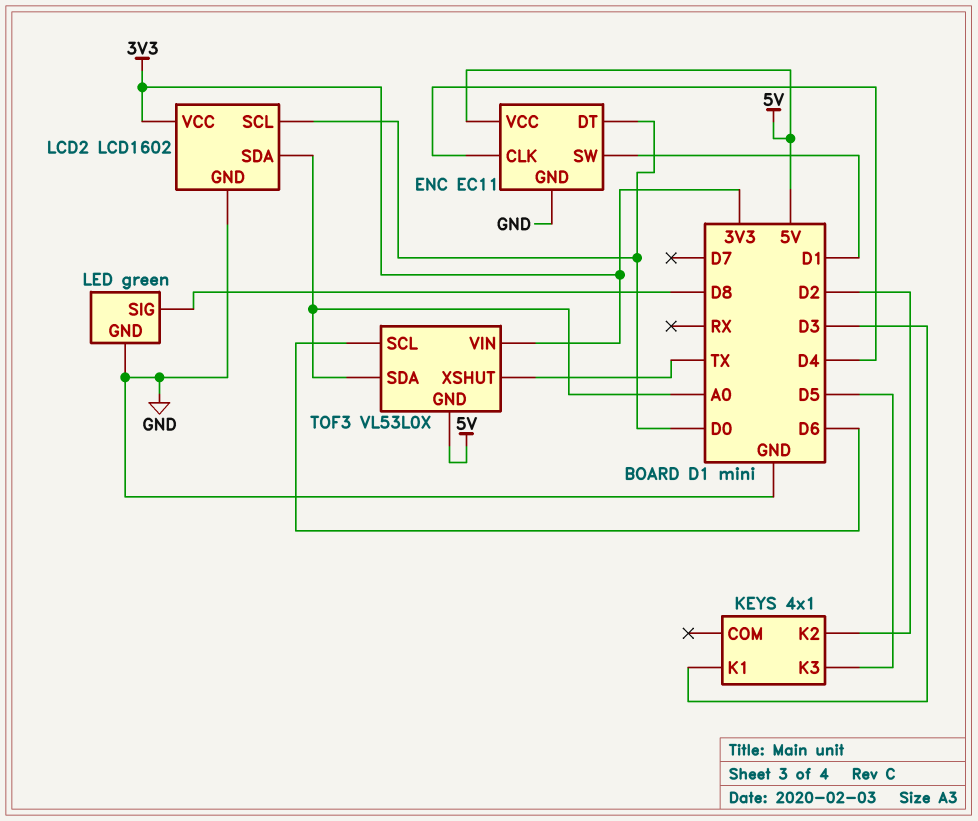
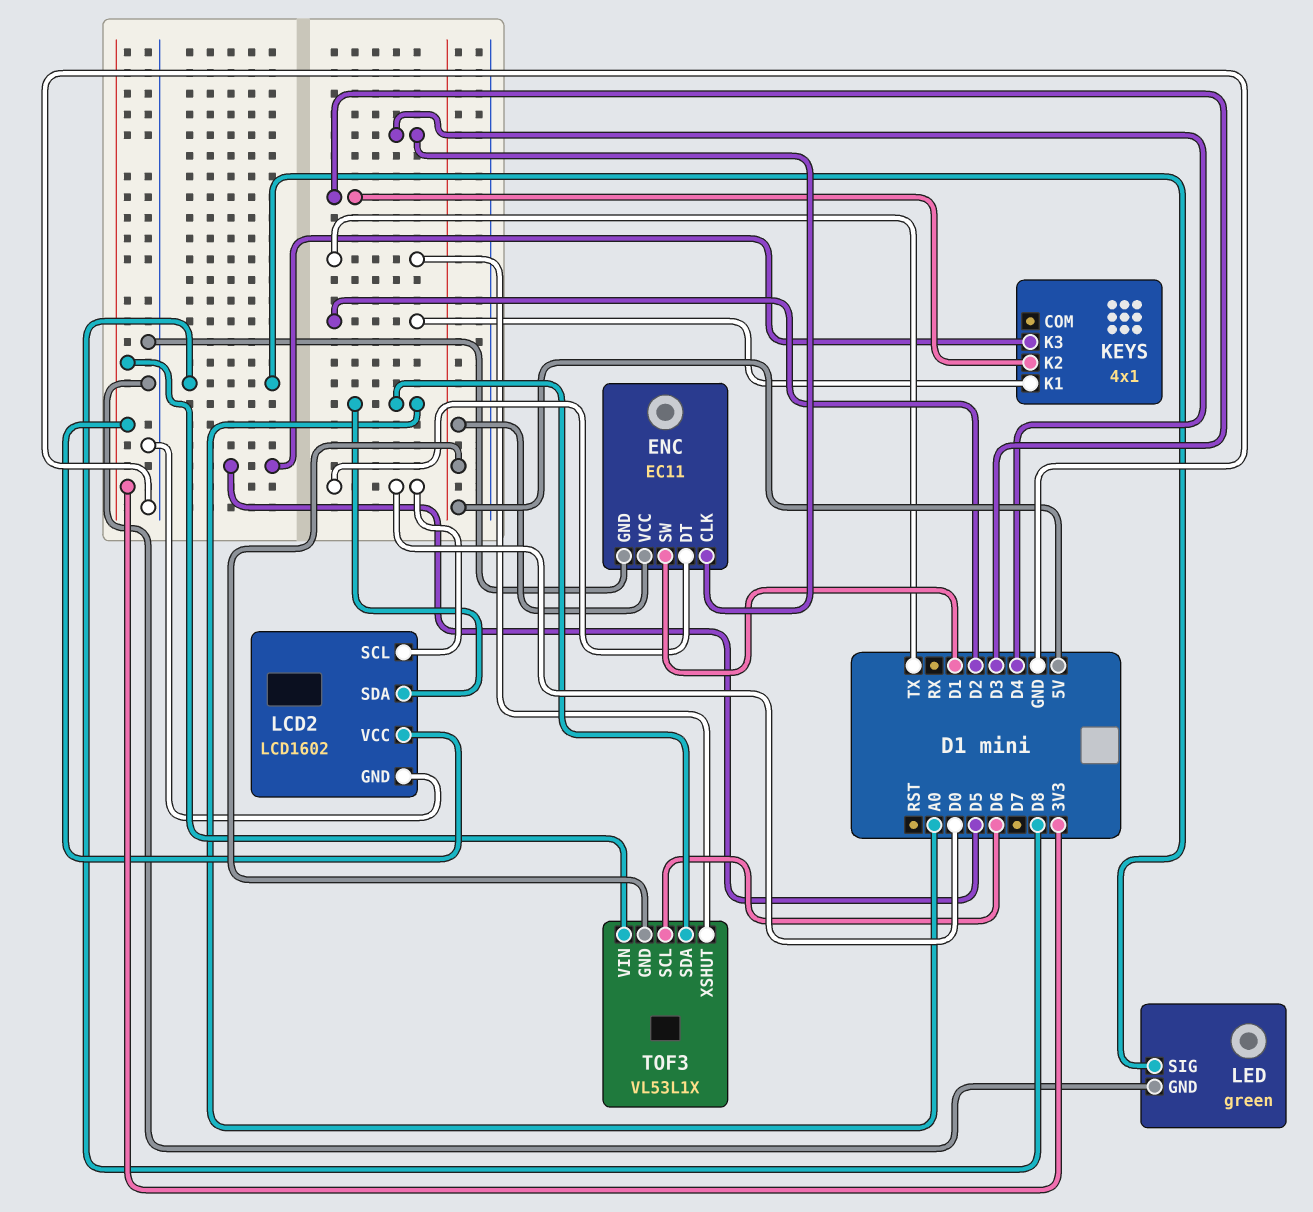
KEYS pin K1: D3 -> D2
KEYS pin K2: D2 -> D3
TOF3: VL53L0X -> VL53L1X

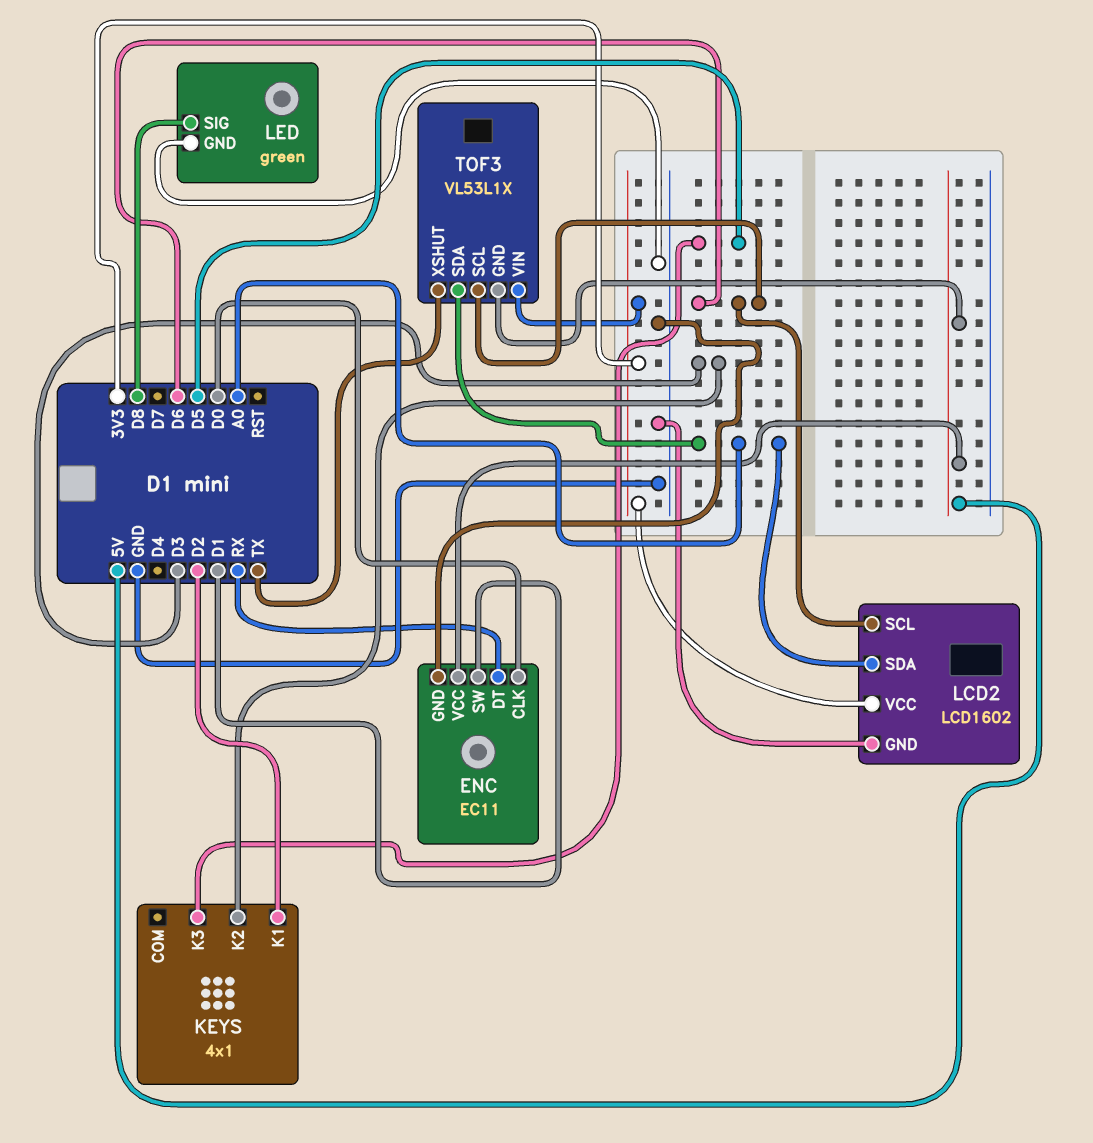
ENC pin CLK: D4 -> D0
ENC pin DT: D0 -> RX
LCD2 pin SCL: D0 -> D6

